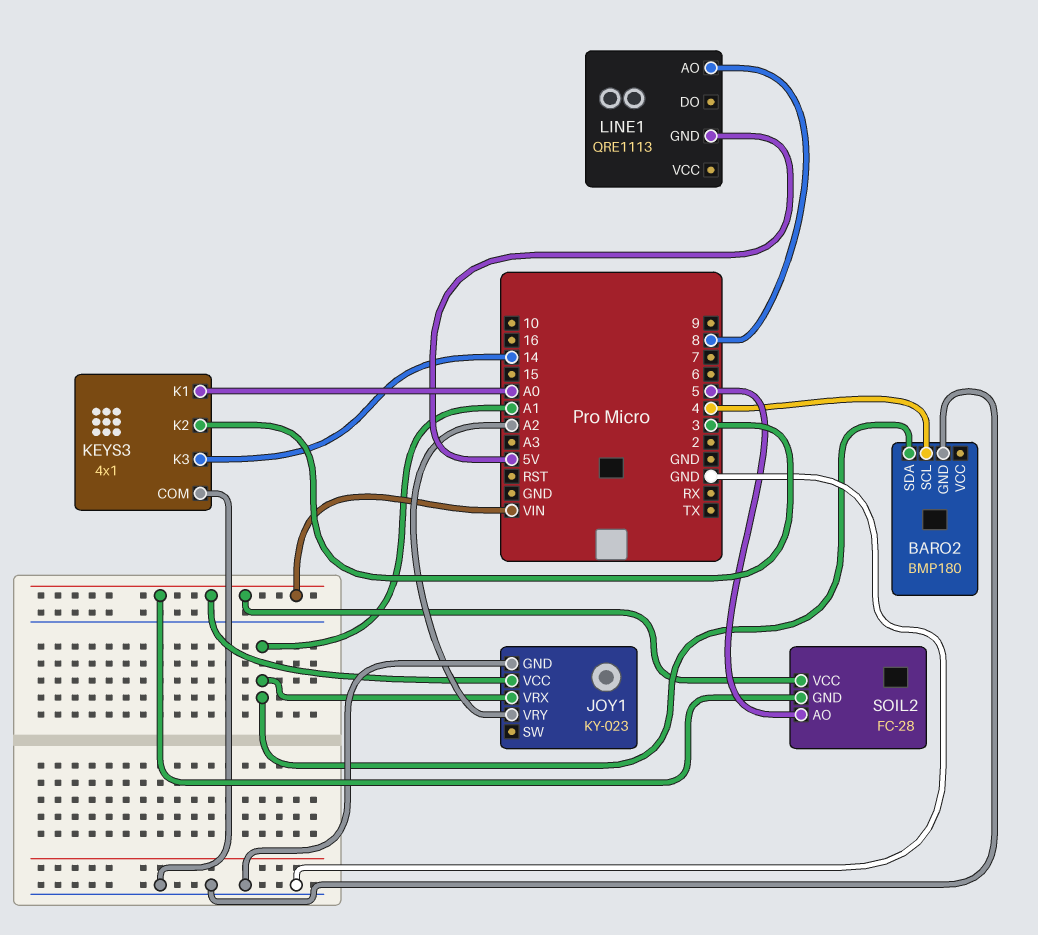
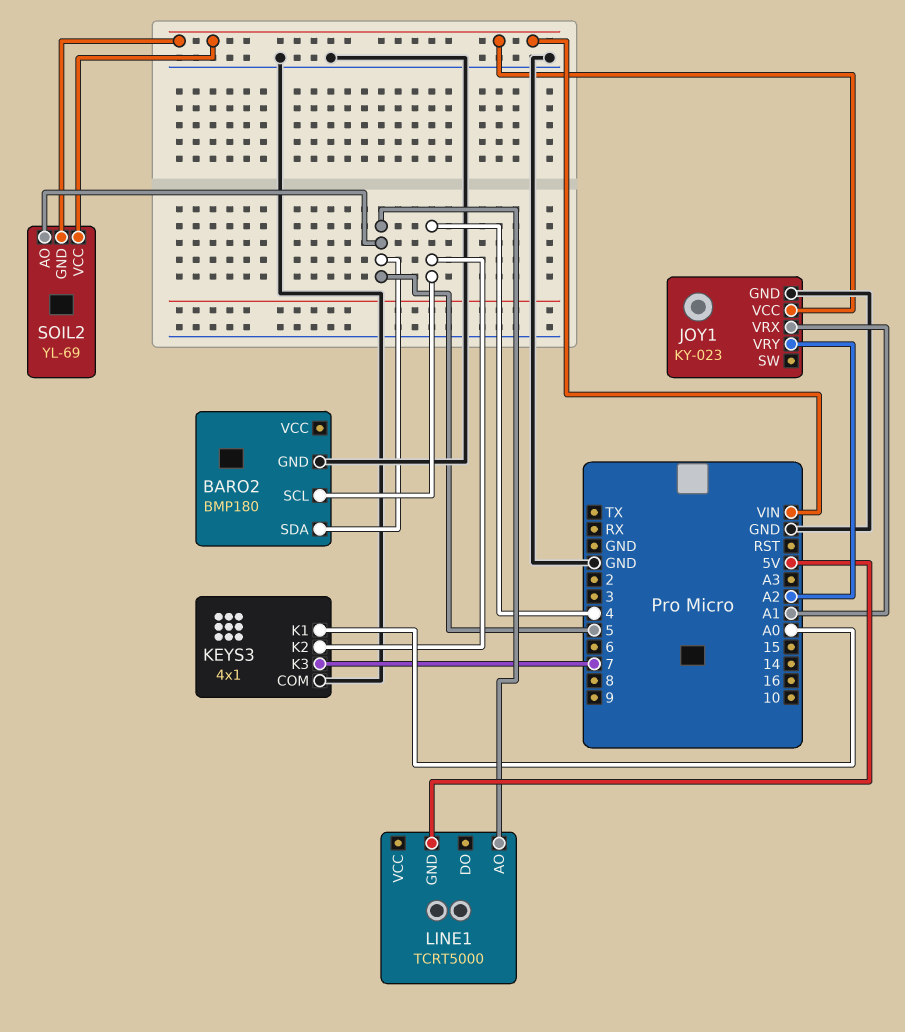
BARO2 pin SDA: A1 -> 5
KEYS3 pin K2: 3 -> 4
KEYS3 pin K3: 14 -> 7
LINE1: QRE1113 -> TCRT5000
LINE1 pin AO: 8 -> 5
SOIL2: FC-28 -> YL-69

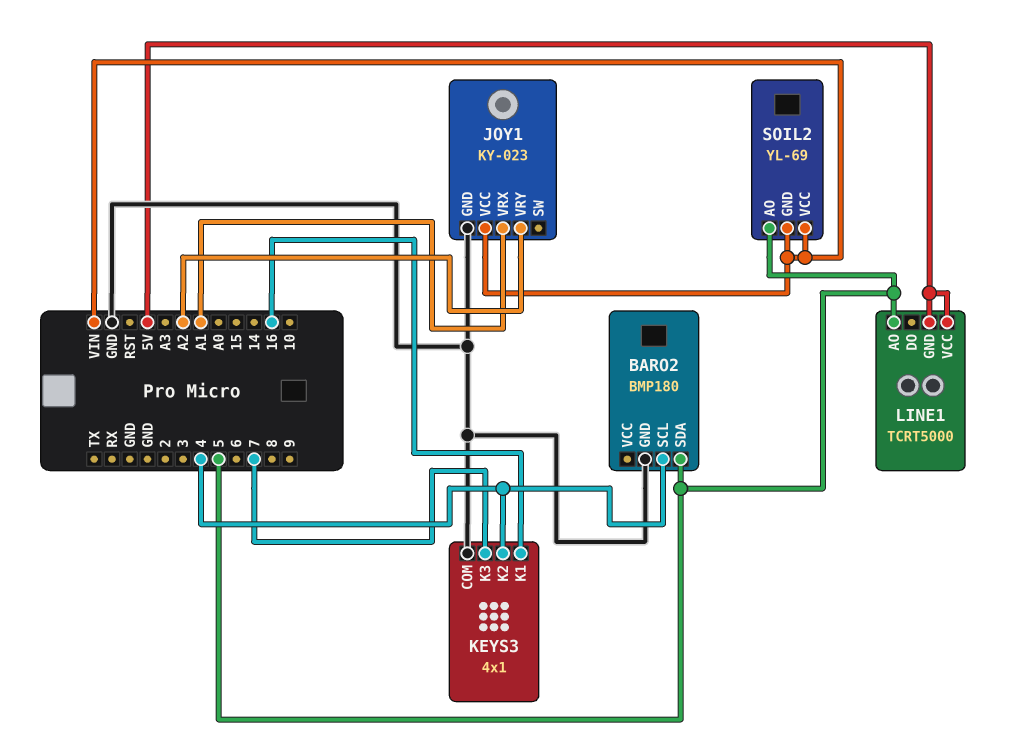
KEYS3 pin K1: A0 -> 16
LINE1 pin VCC: none -> 5V

